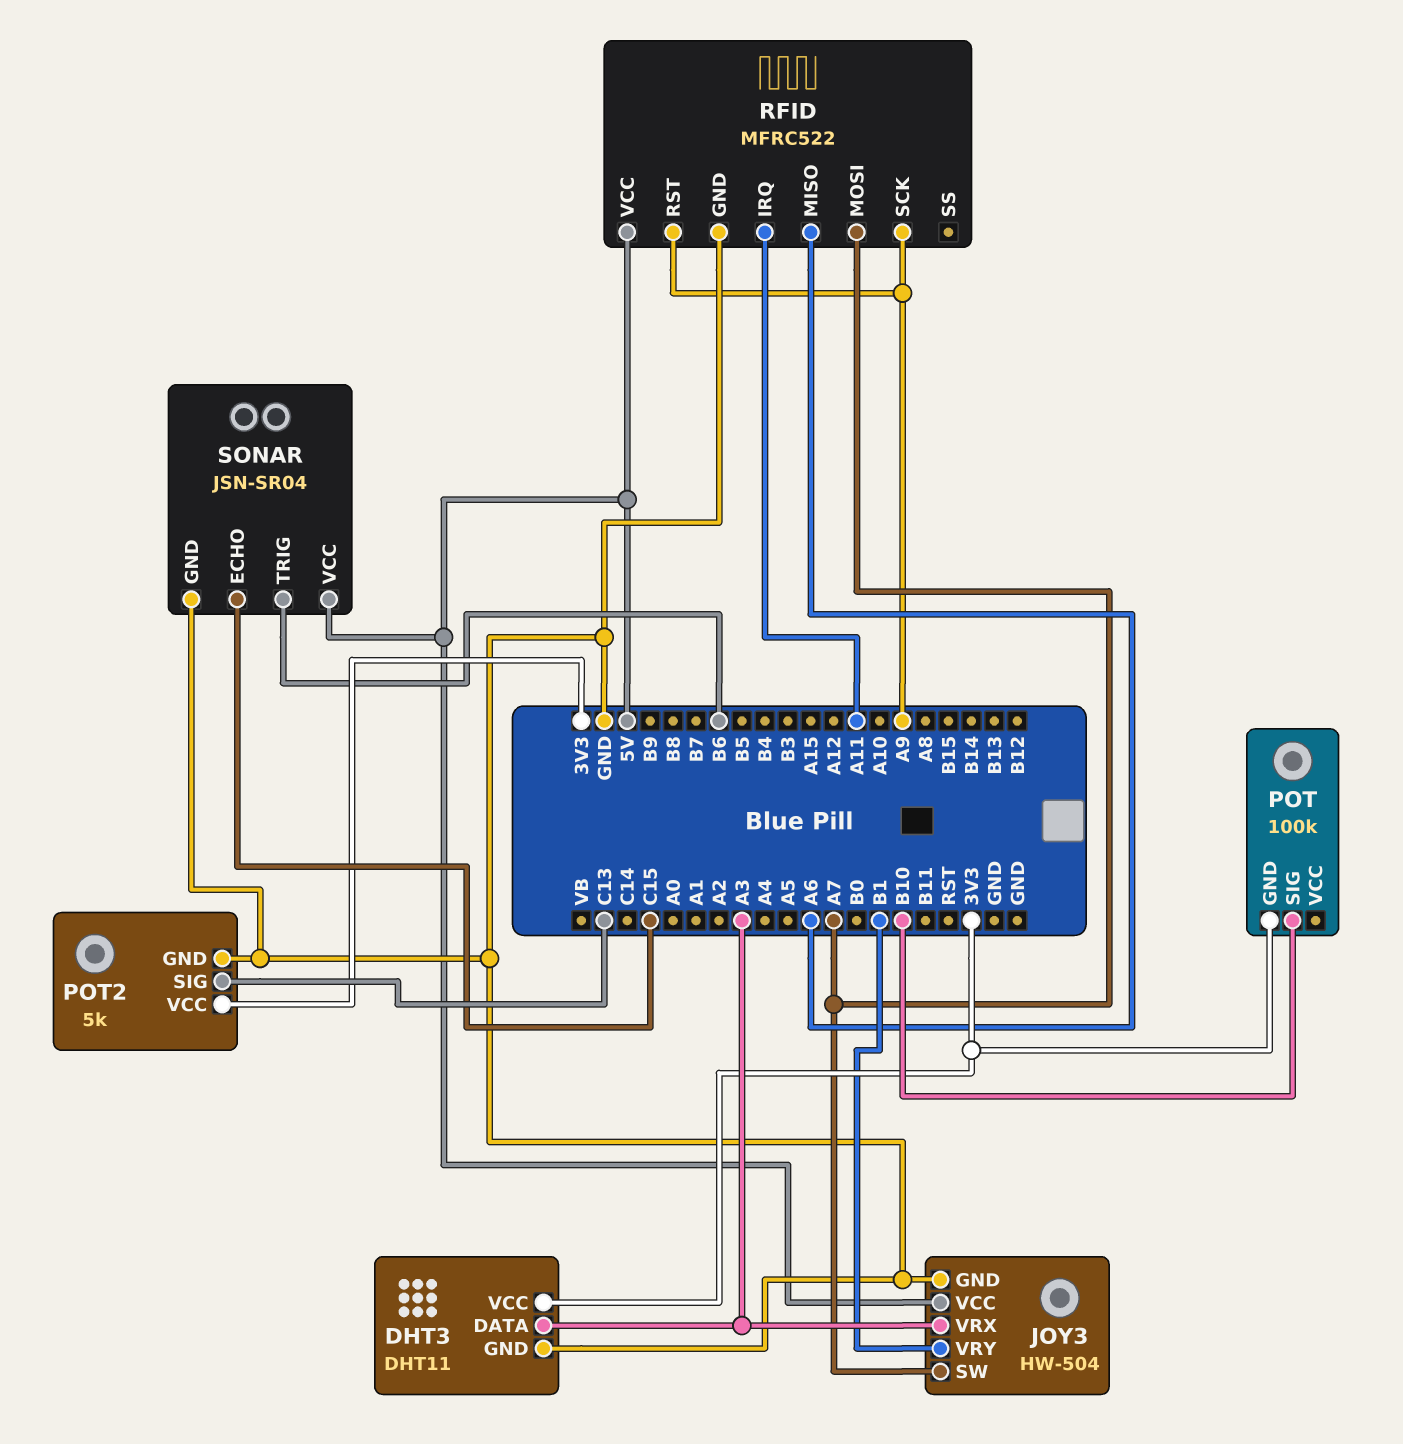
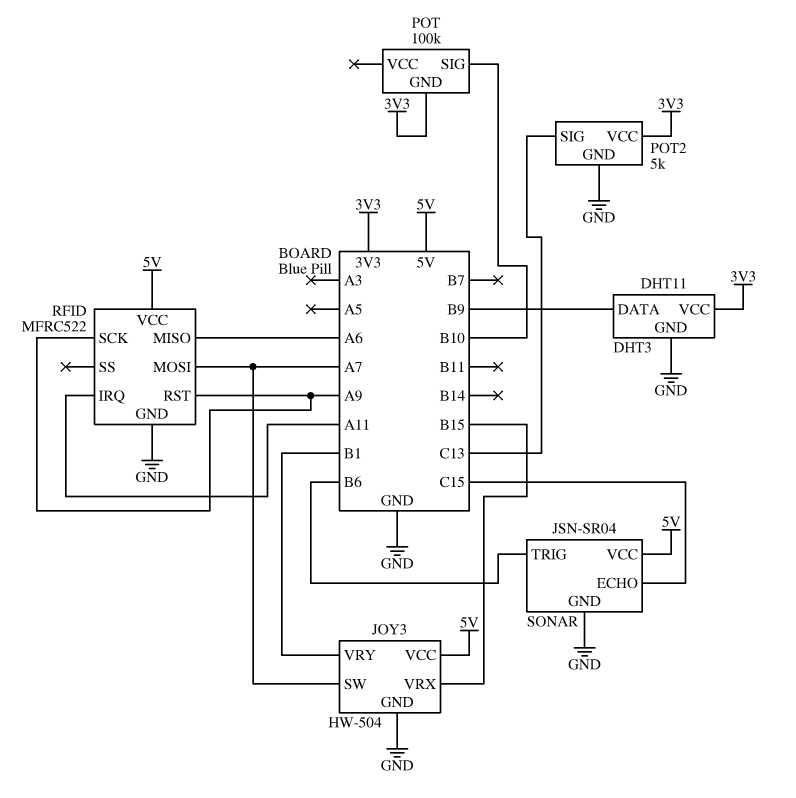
DHT3 pin DATA: A3 -> B9
JOY3 pin VRX: A3 -> B15

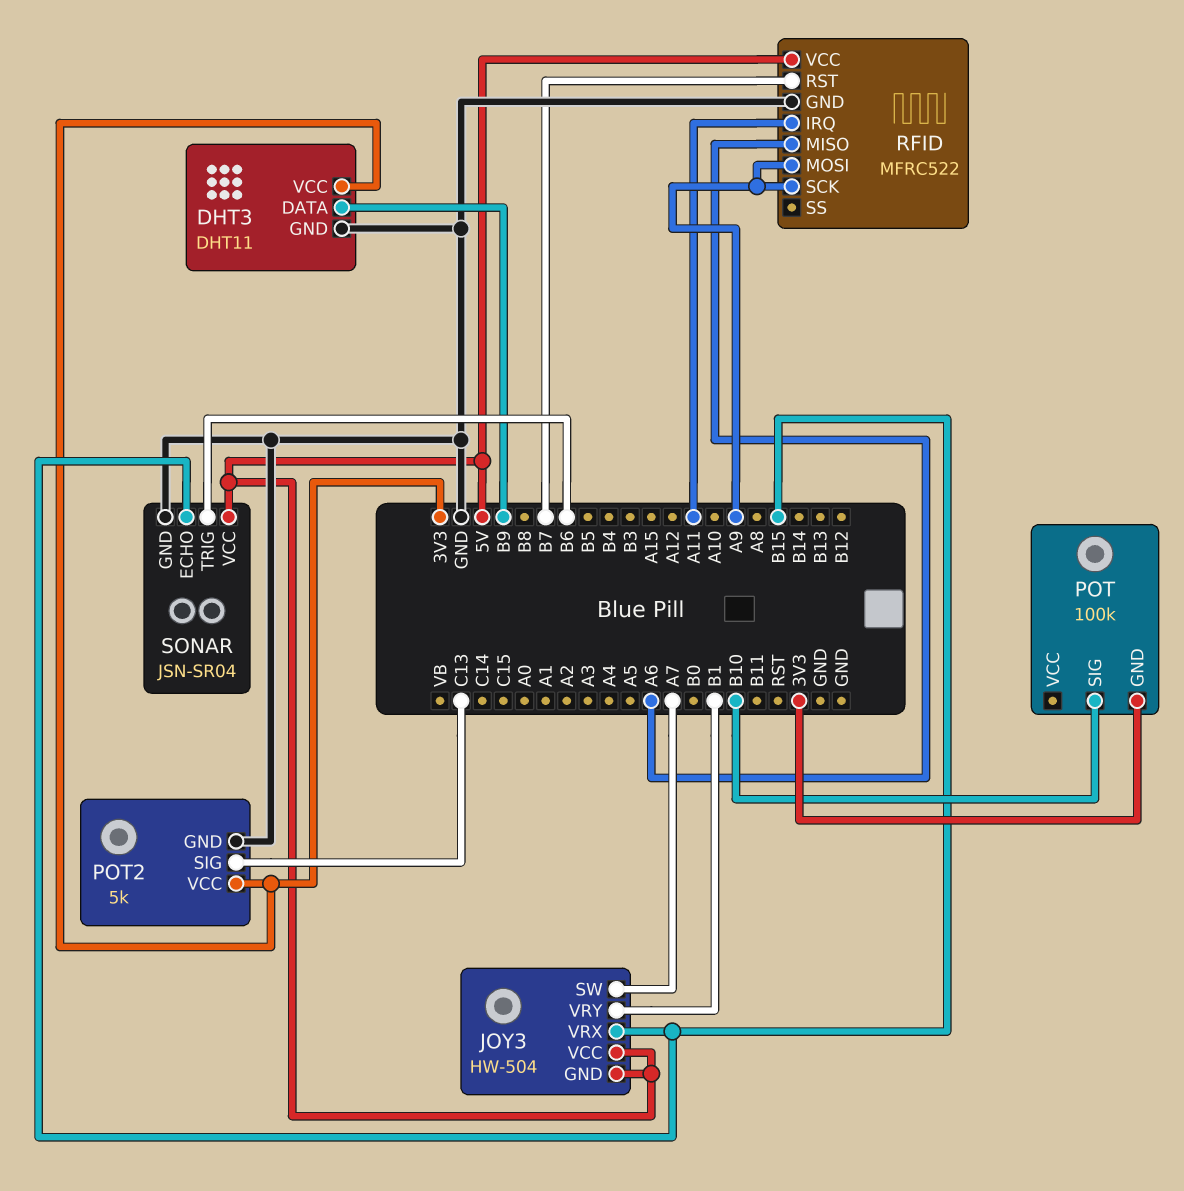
JOY3 pin GND: GND -> 5V
RFID pin MOSI: A7 -> A9
RFID pin RST: A9 -> B7
SONAR pin ECHO: C15 -> B15

